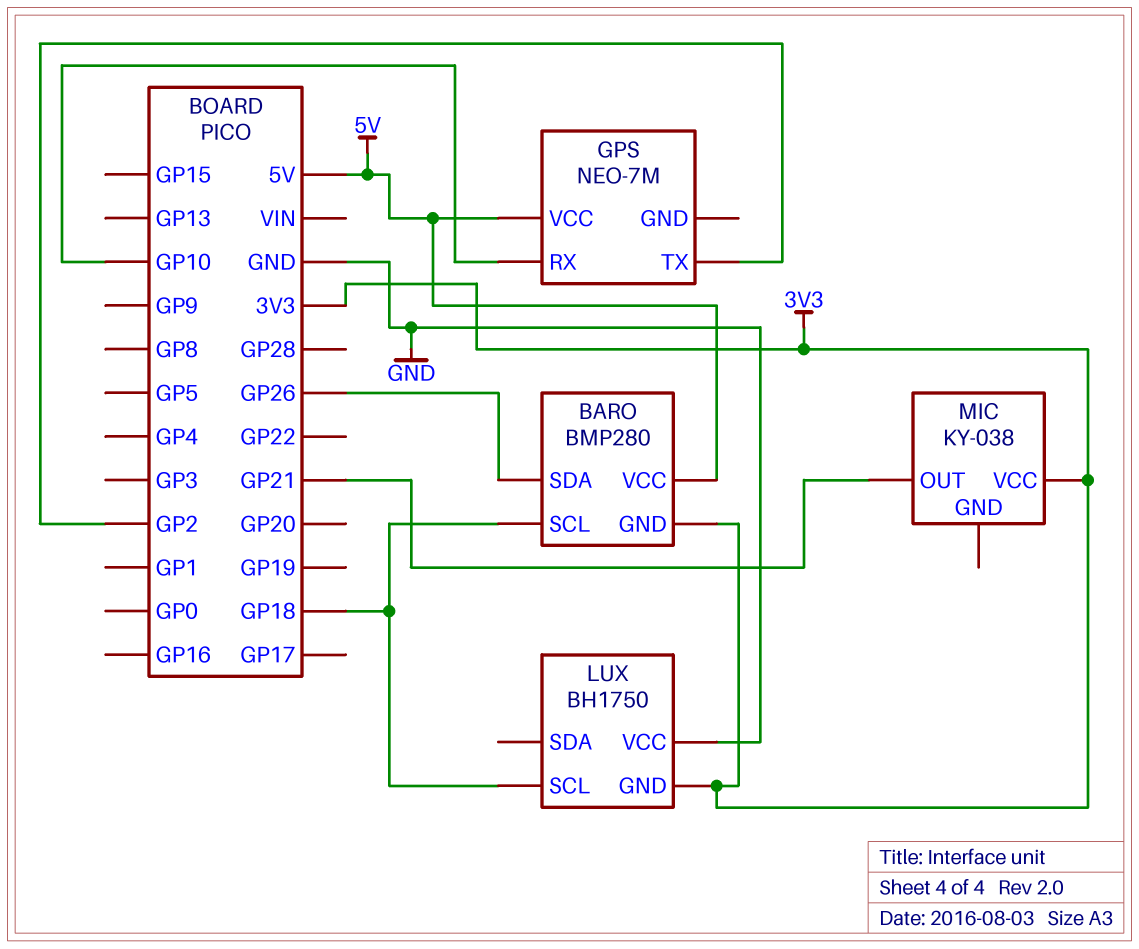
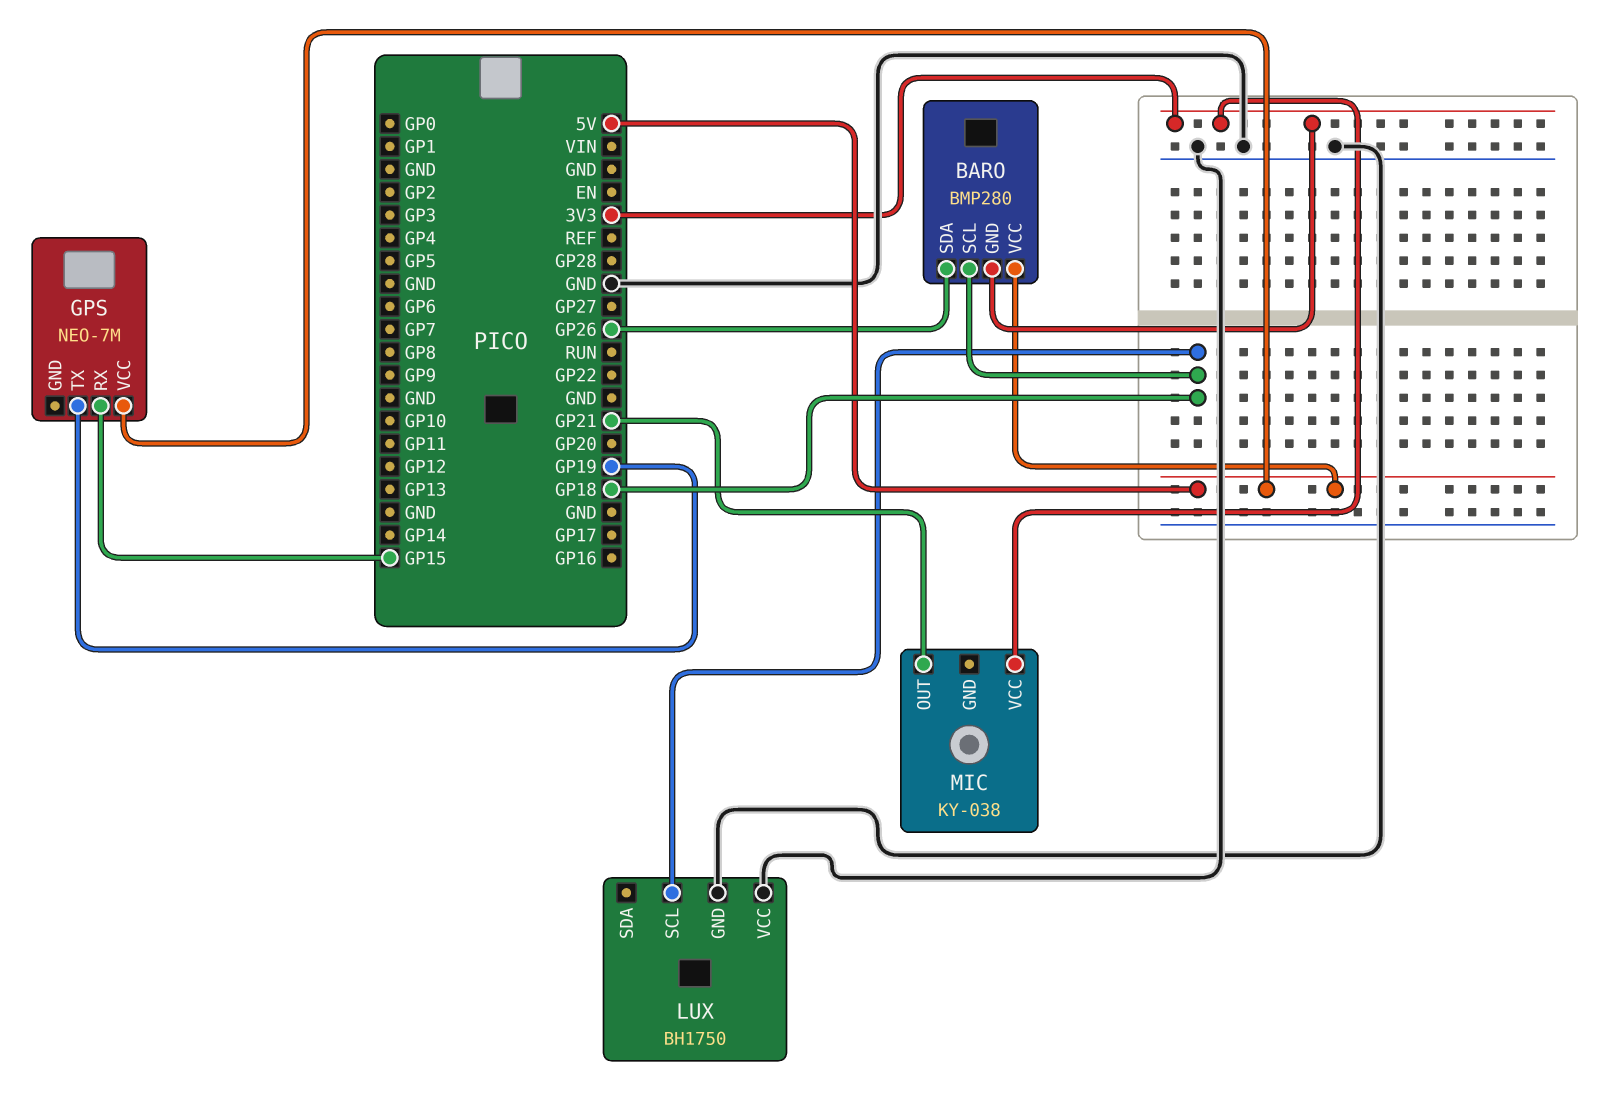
GPS pin RX: GP10 -> GP15
GPS pin TX: GP2 -> GP19
LUX pin GND: 3V3 -> GND

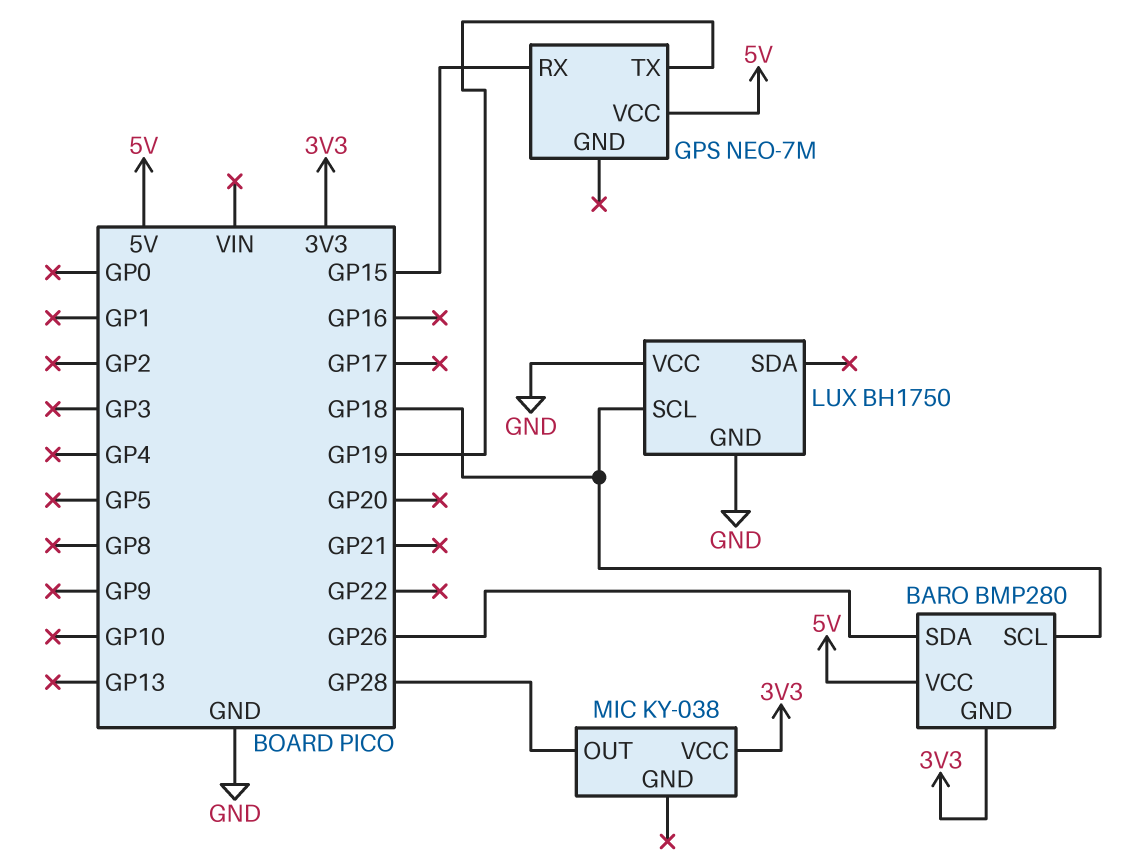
MIC pin OUT: GP21 -> GP28

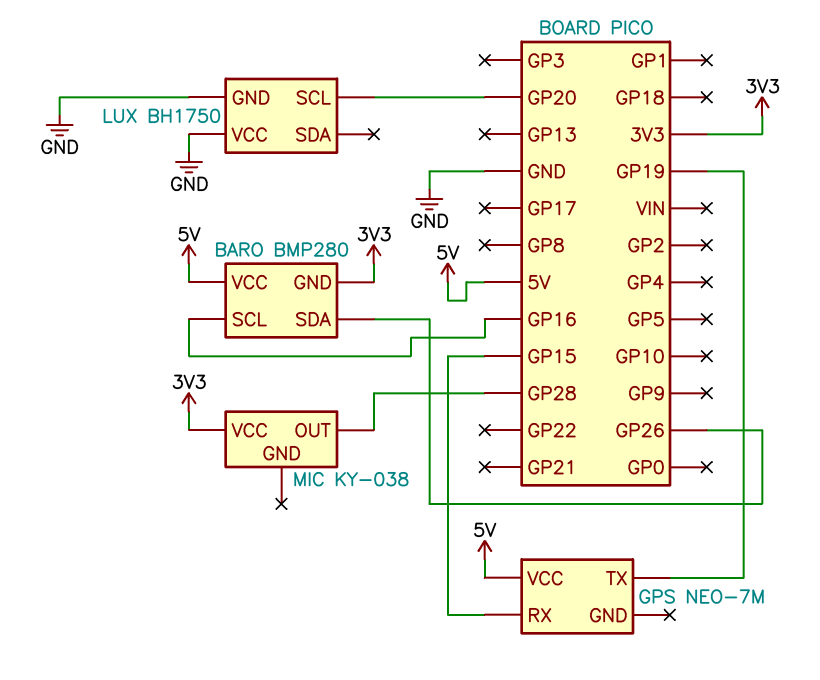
BARO pin SCL: GP18 -> GP16
LUX pin SCL: GP18 -> GP20

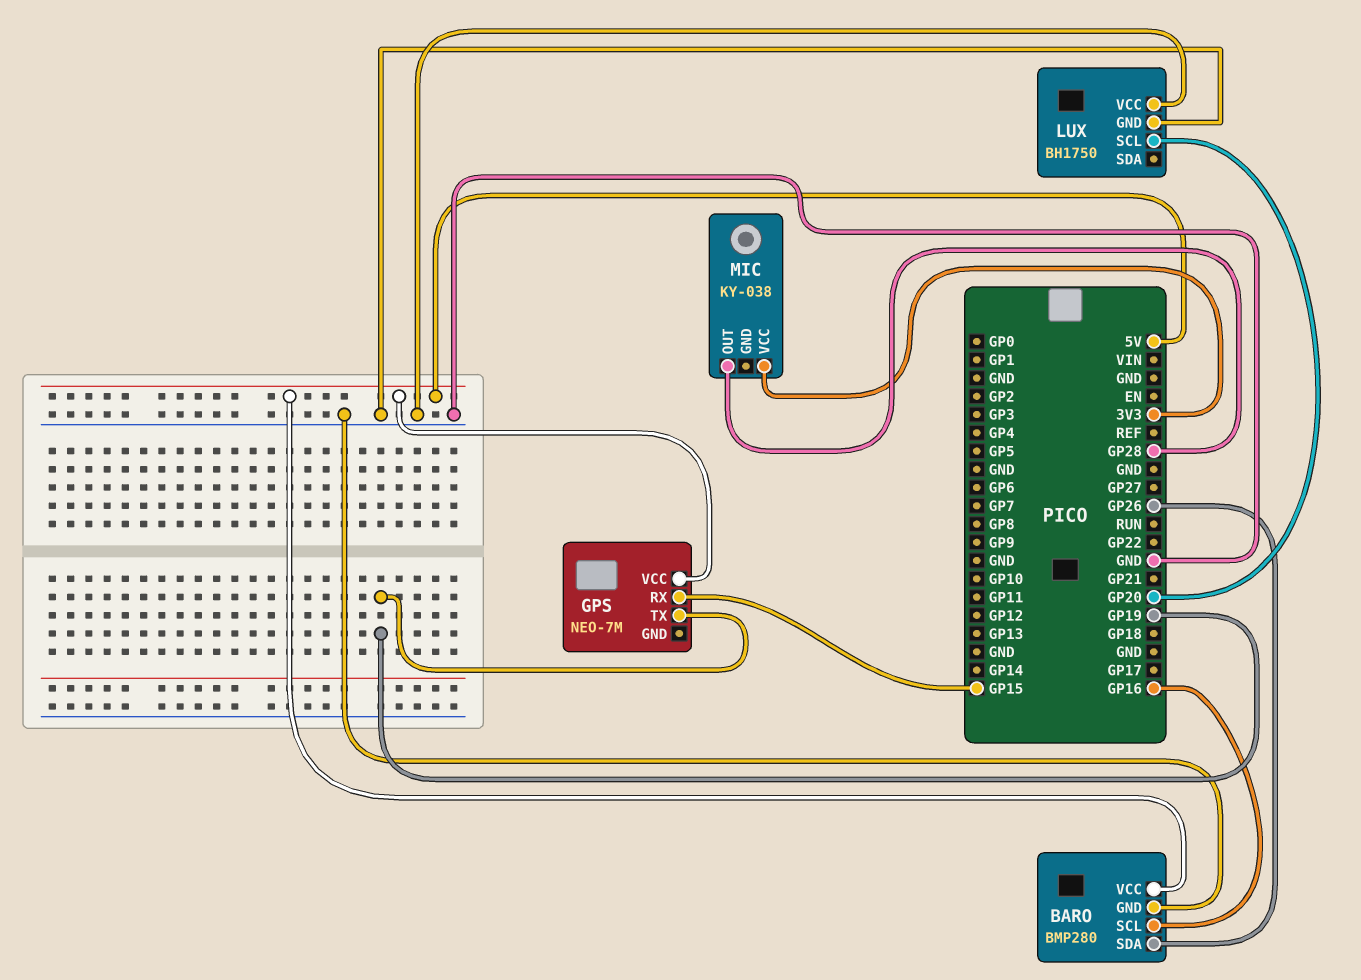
BARO pin GND: 3V3 -> GND

